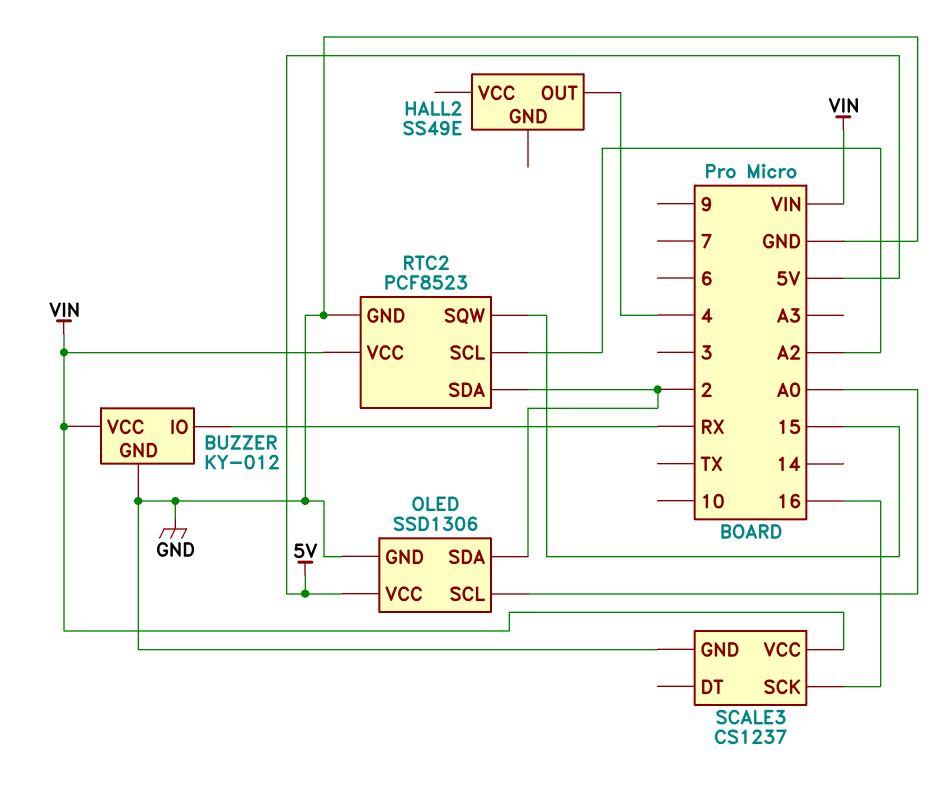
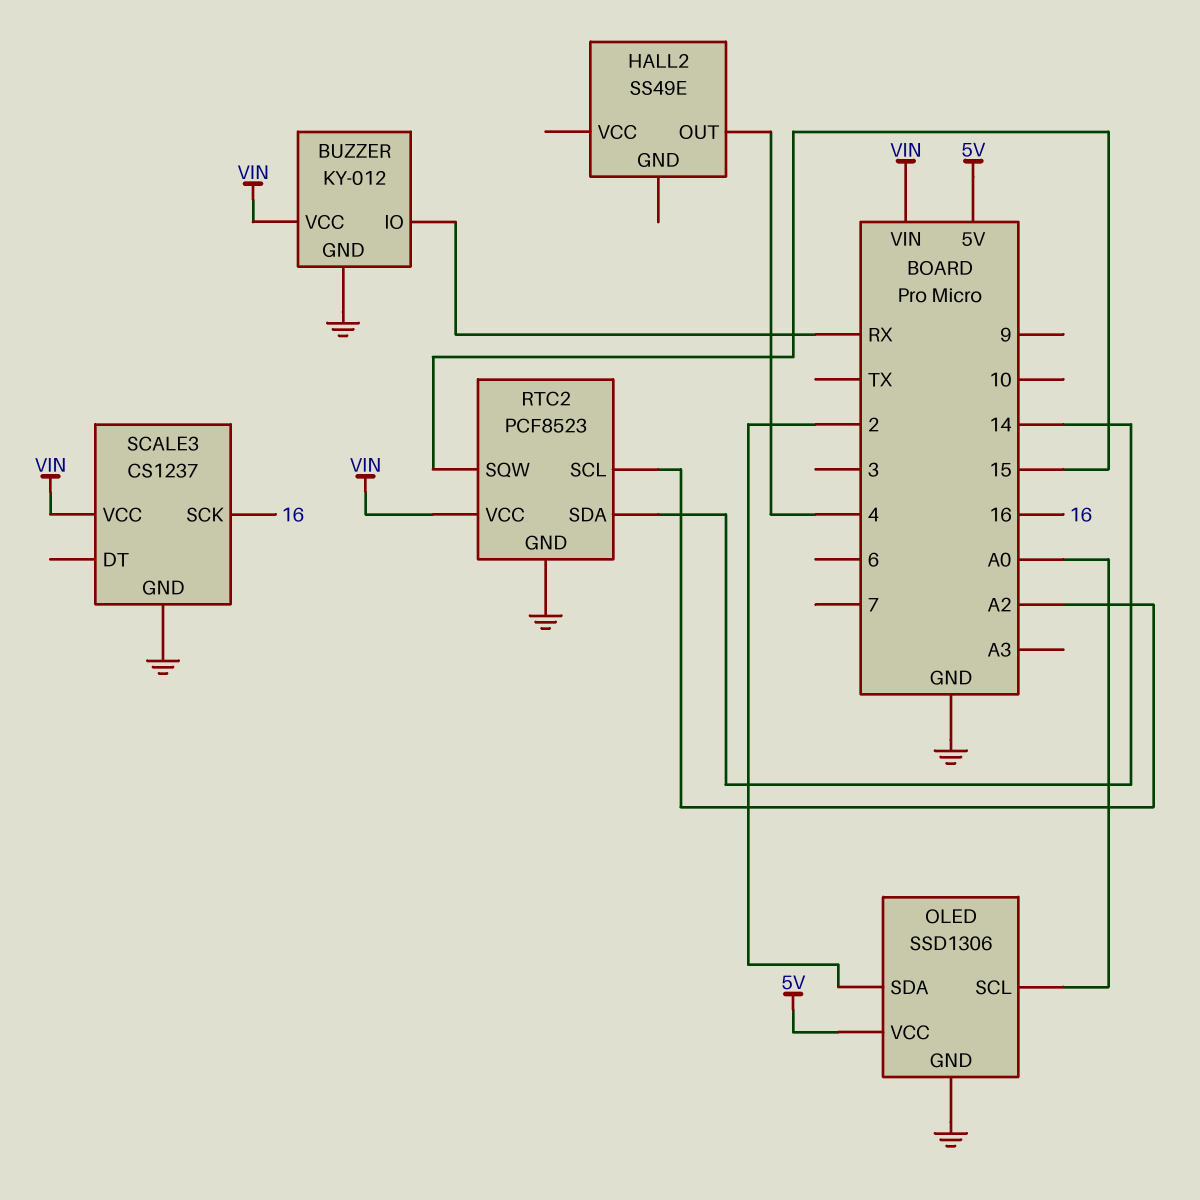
RTC2 pin SDA: 2 -> 14

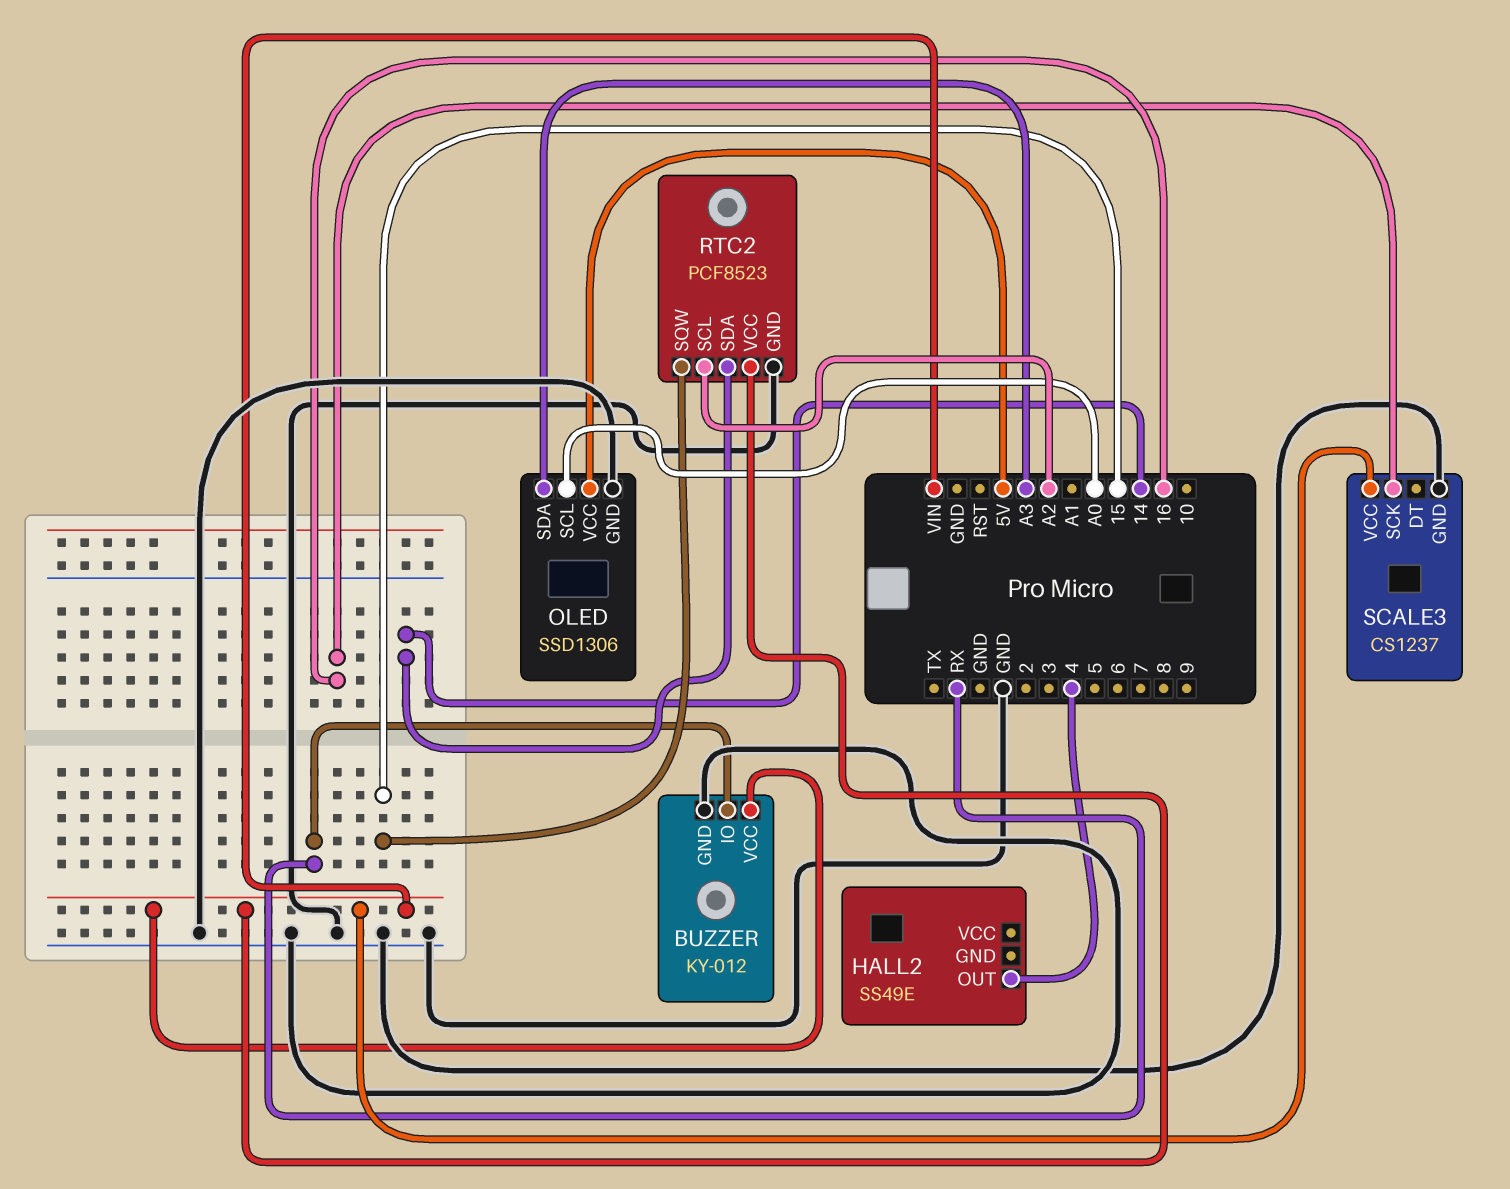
OLED pin SDA: 2 -> A3

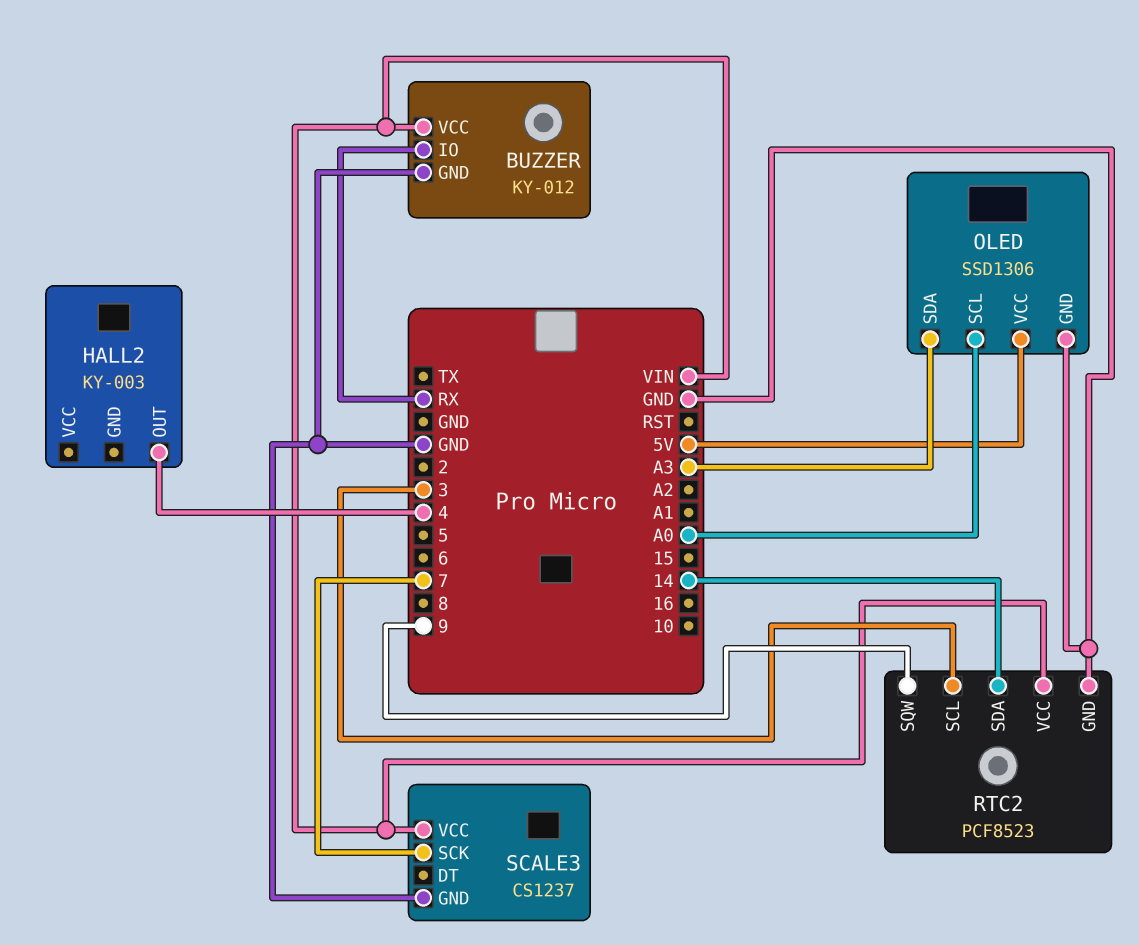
HALL2: SS49E -> KY-003
RTC2 pin SCL: A2 -> 3
RTC2 pin SQW: 15 -> 9
SCALE3 pin SCK: 16 -> 7

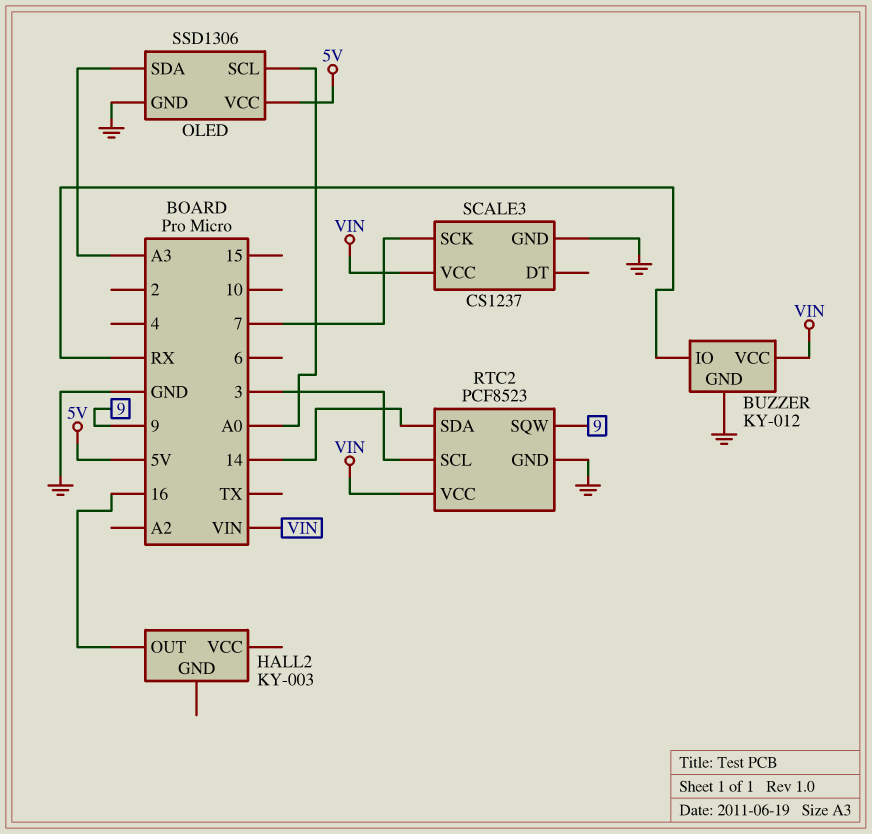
HALL2 pin OUT: 4 -> 16

